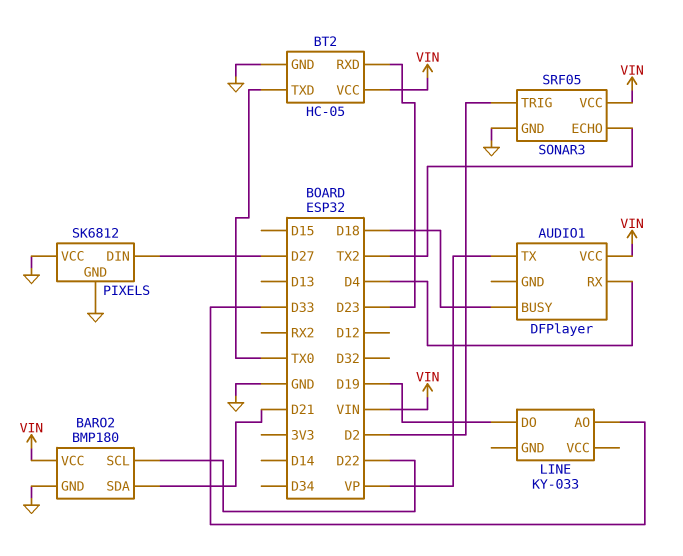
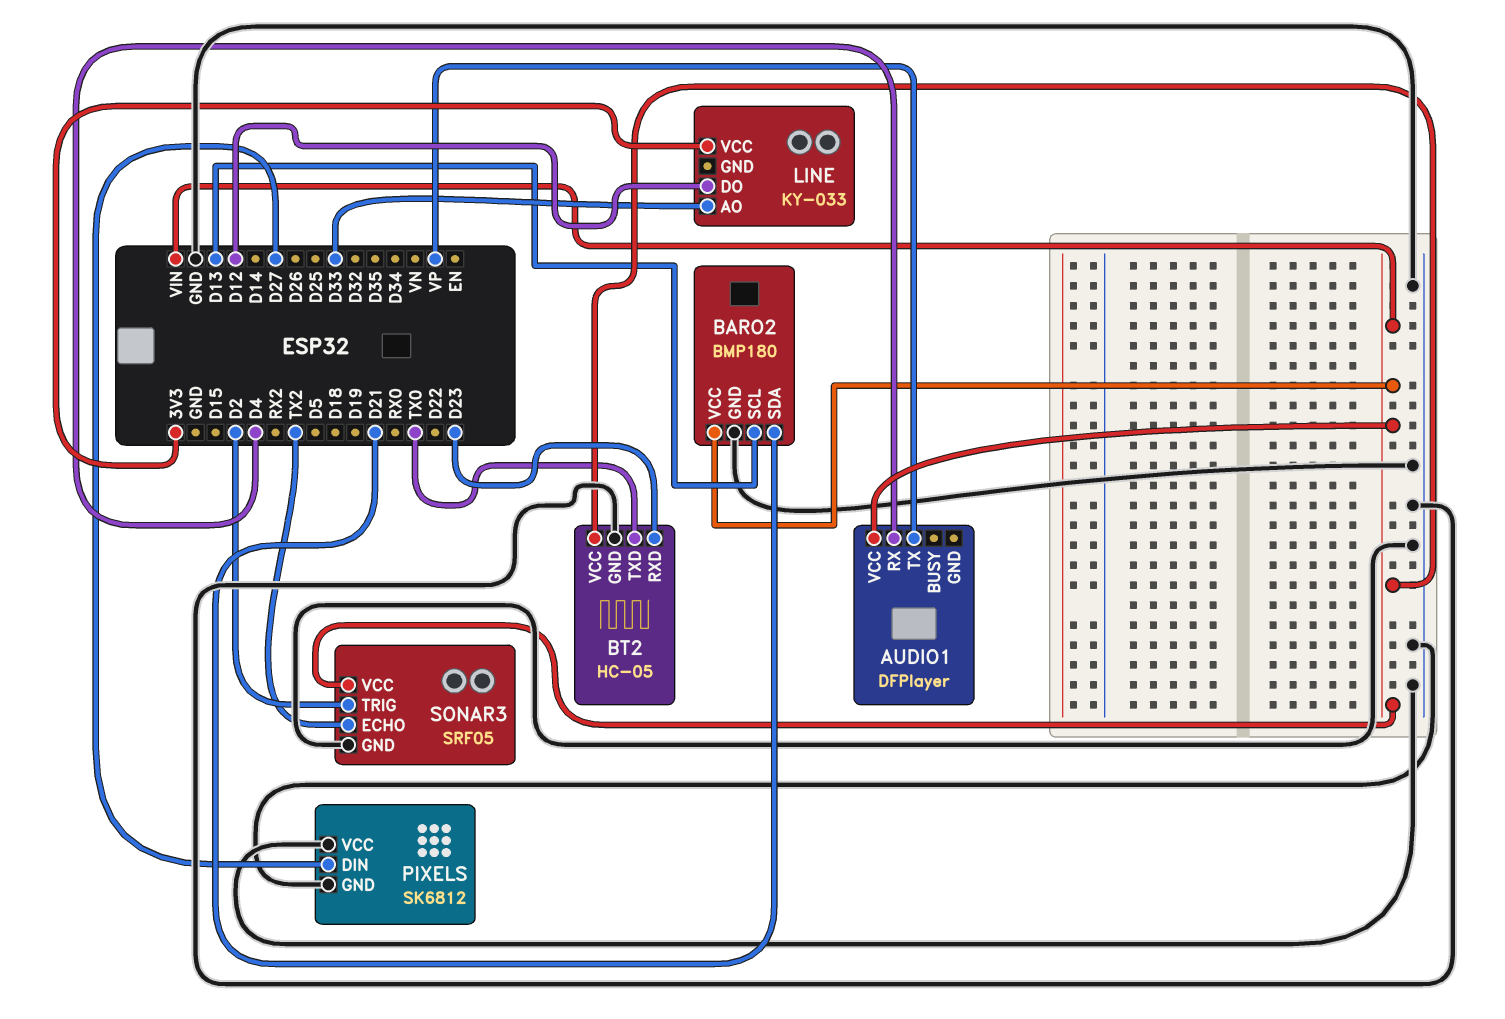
AUDIO1 pin BUSY: D18 -> none
BARO2 pin SCL: D22 -> D13
LINE pin DO: D19 -> D12
LINE pin VCC: none -> 3V3

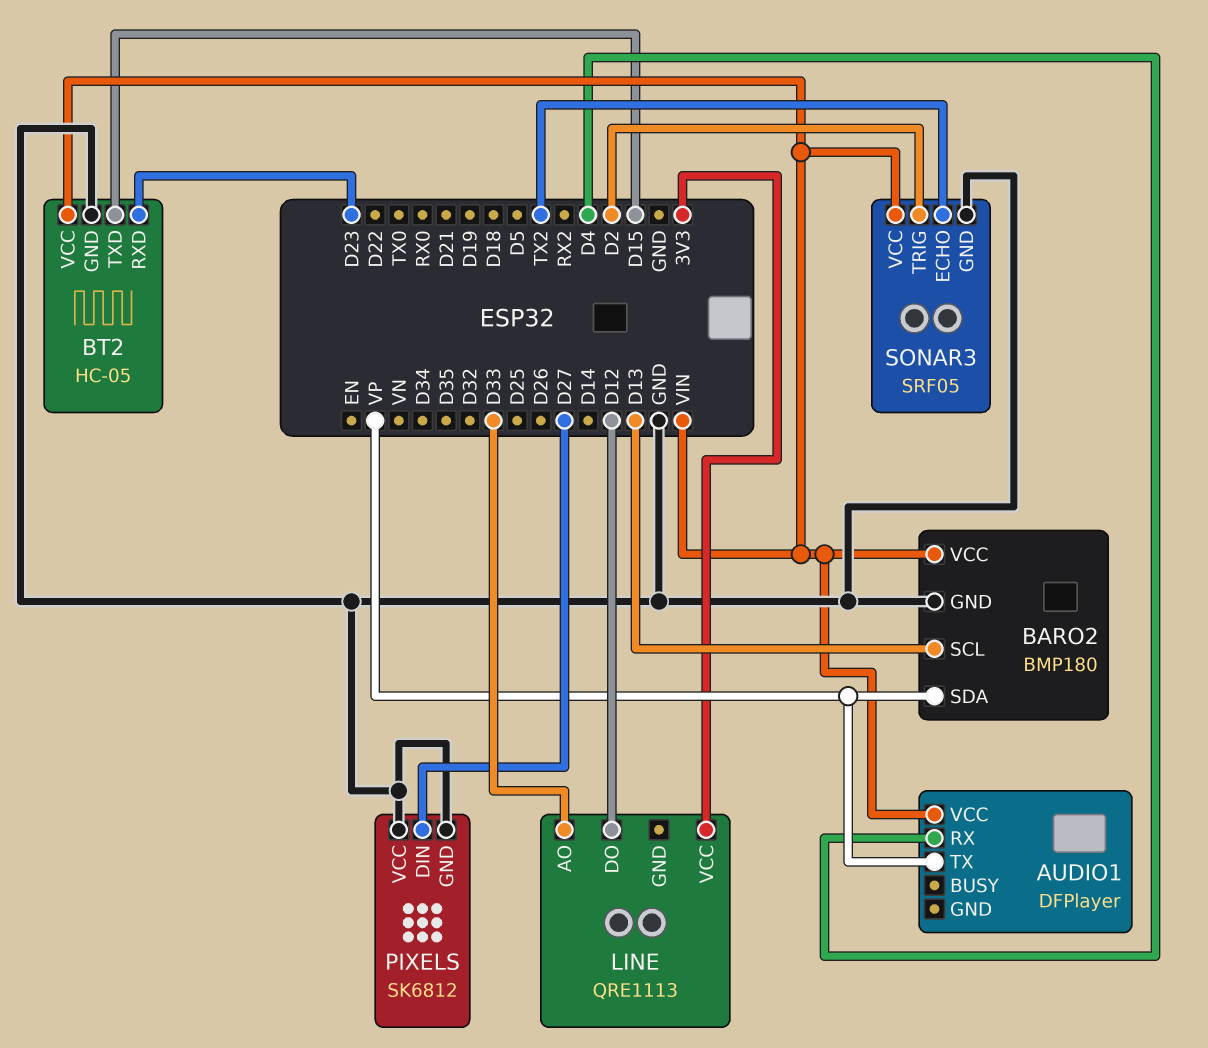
BARO2 pin SDA: D21 -> VP
BT2 pin TXD: TX0 -> D15
LINE: KY-033 -> QRE1113

